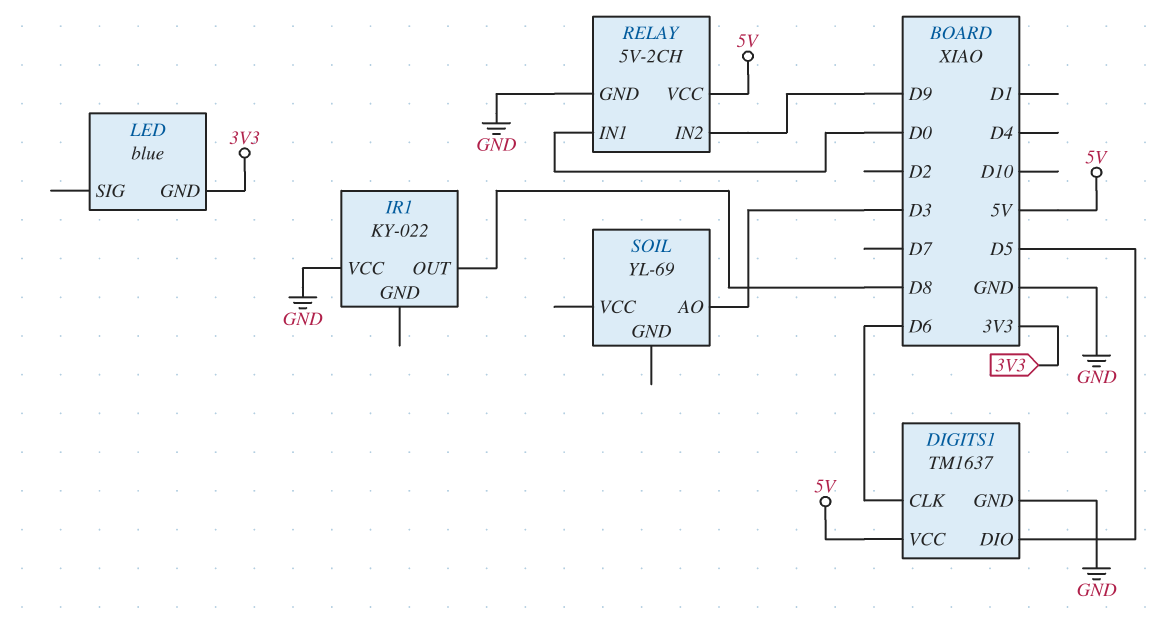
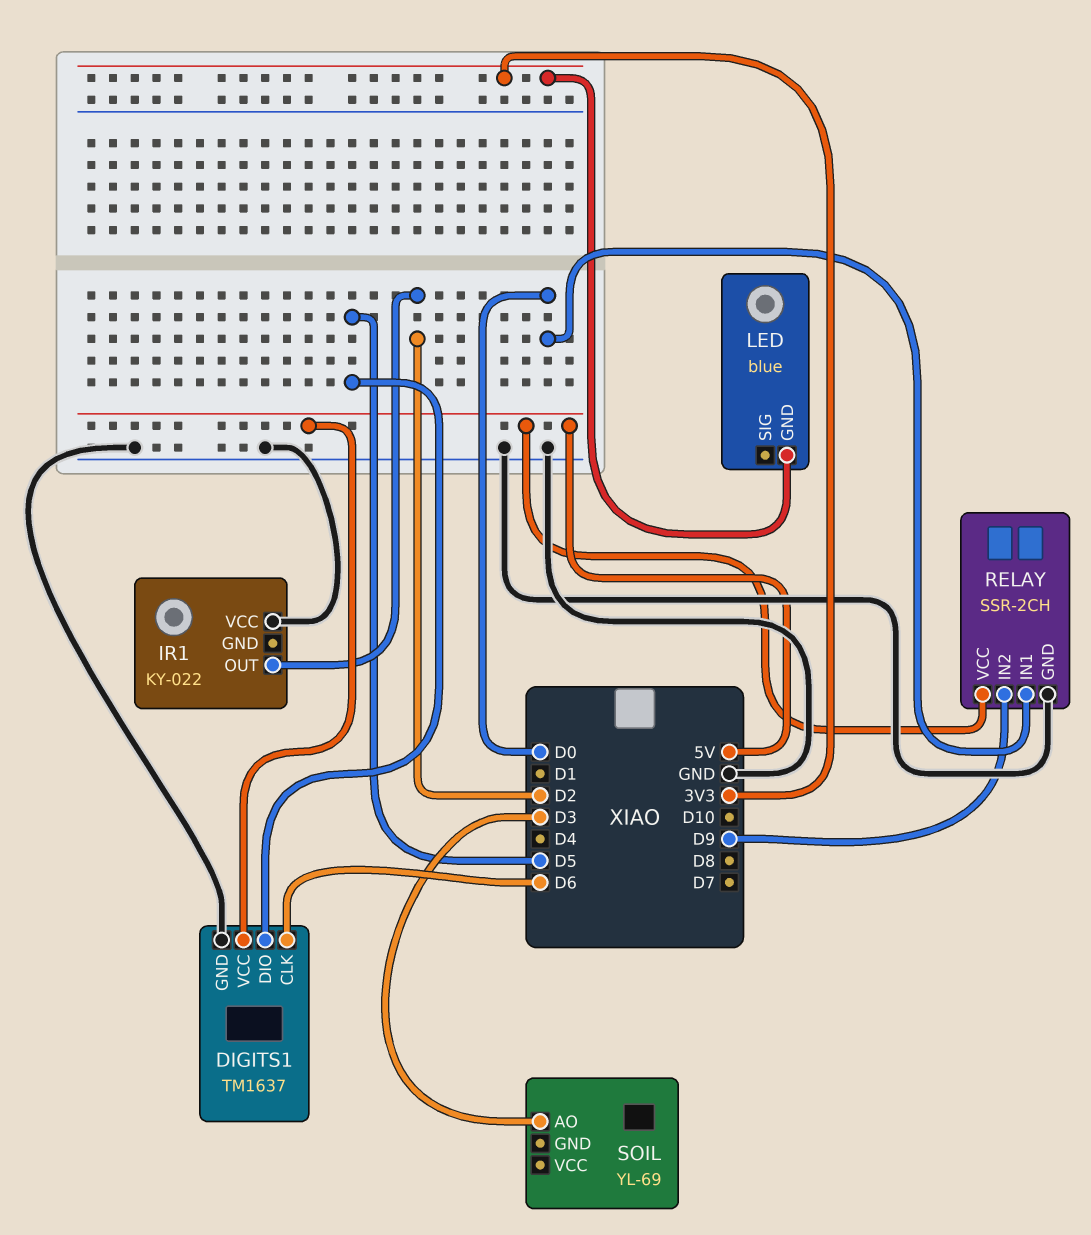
IR1 pin OUT: D8 -> D2
RELAY: 5V-2CH -> SSR-2CH

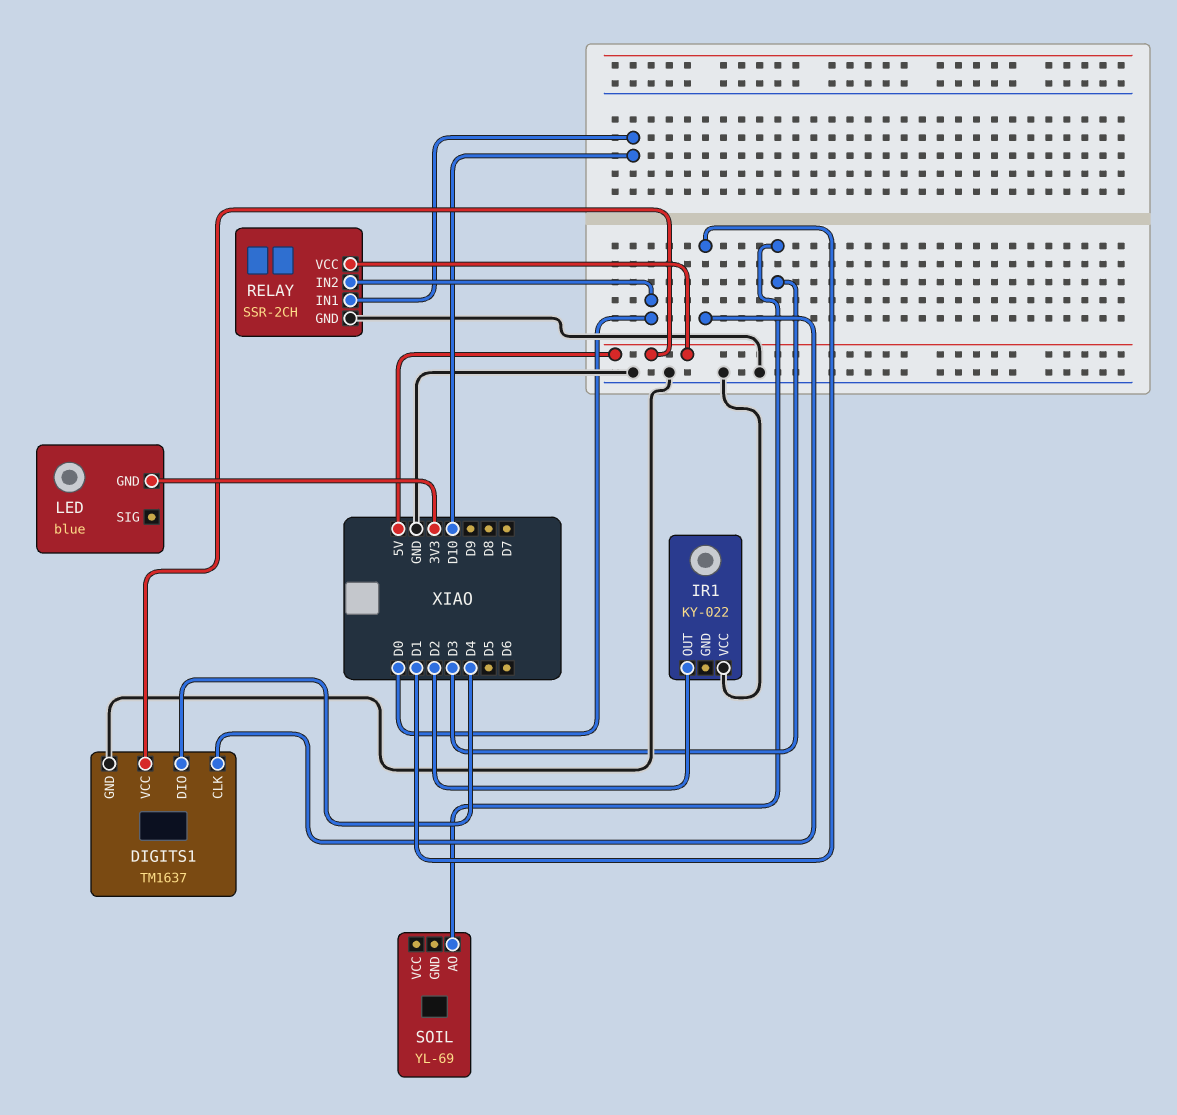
DIGITS1 pin CLK: D6 -> D1
DIGITS1 pin DIO: D5 -> D4
RELAY pin IN1: D0 -> D10
RELAY pin IN2: D9 -> D0

